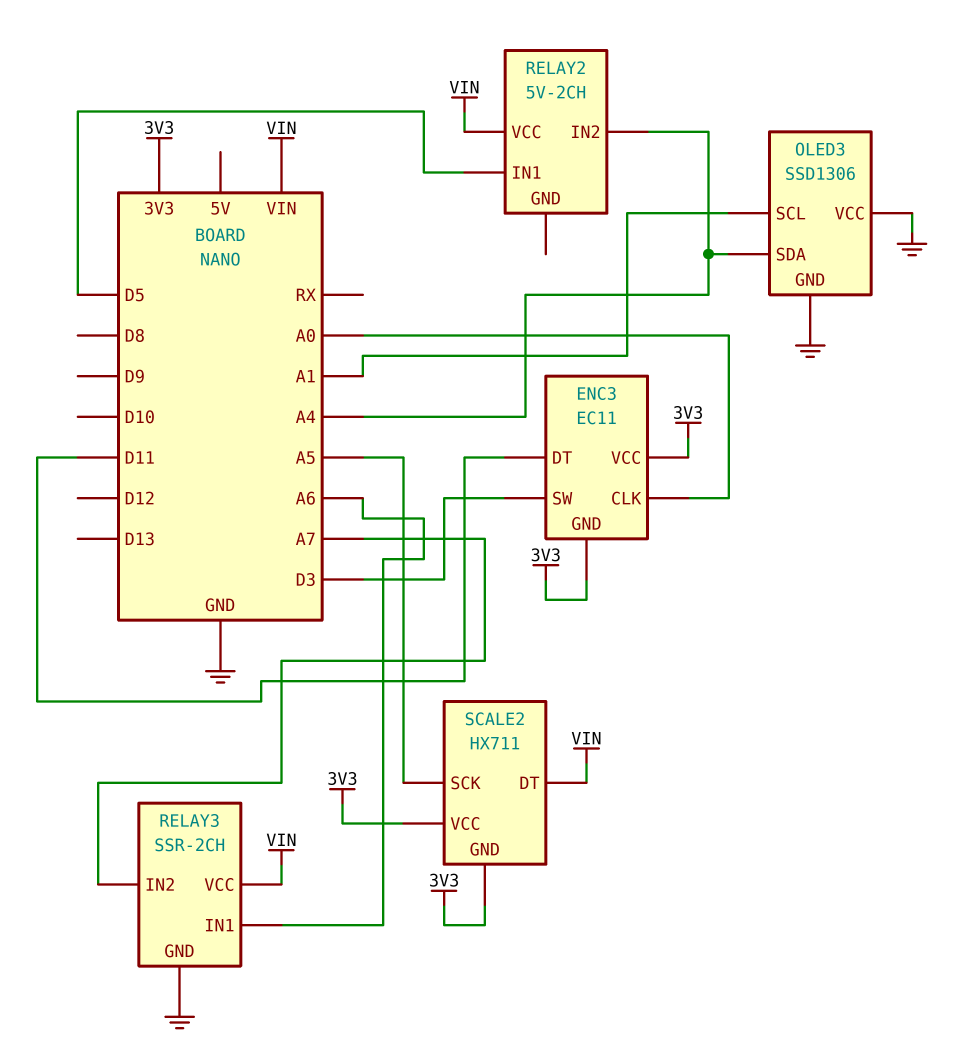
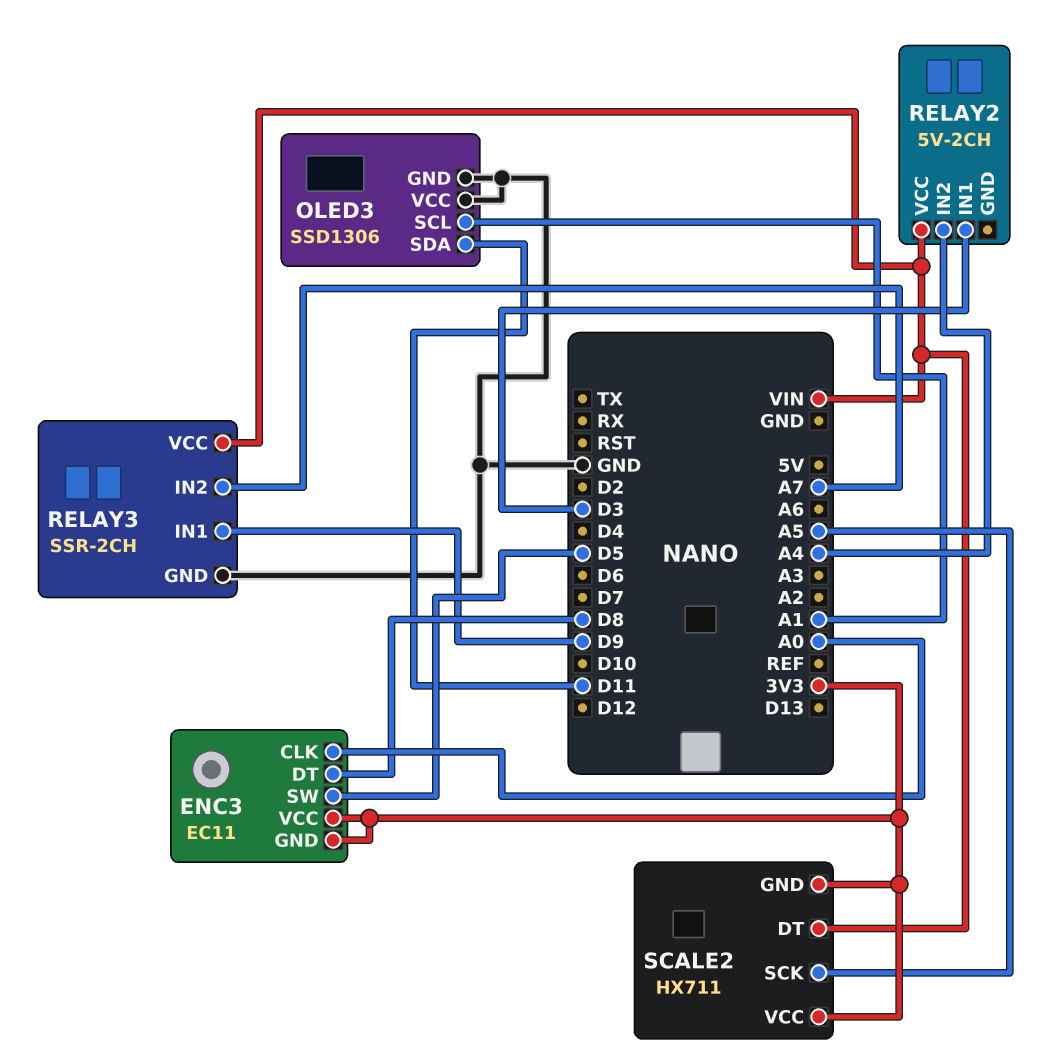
ENC3 pin DT: D11 -> D8
ENC3 pin SW: D3 -> D5
OLED3 pin SDA: A4 -> D11
RELAY2 pin IN1: D5 -> D3
RELAY3 pin IN1: A6 -> D9

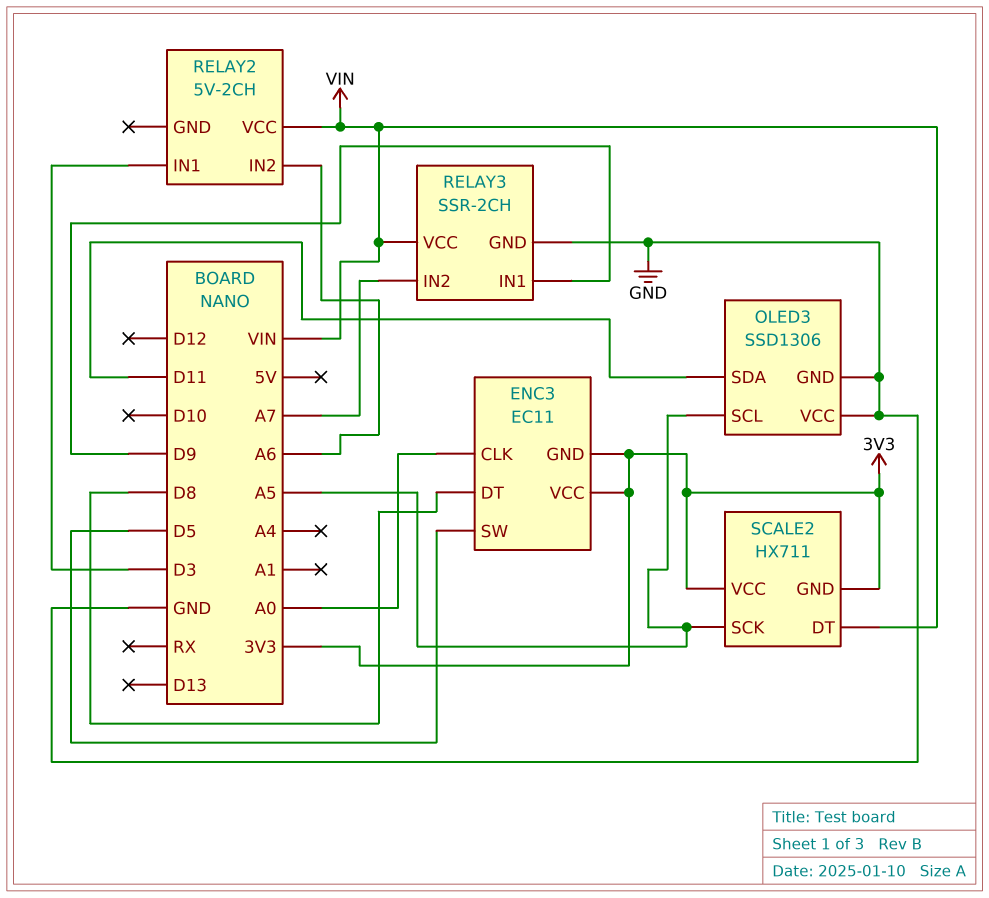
OLED3 pin SCL: A1 -> A5
RELAY2 pin IN2: A4 -> A6

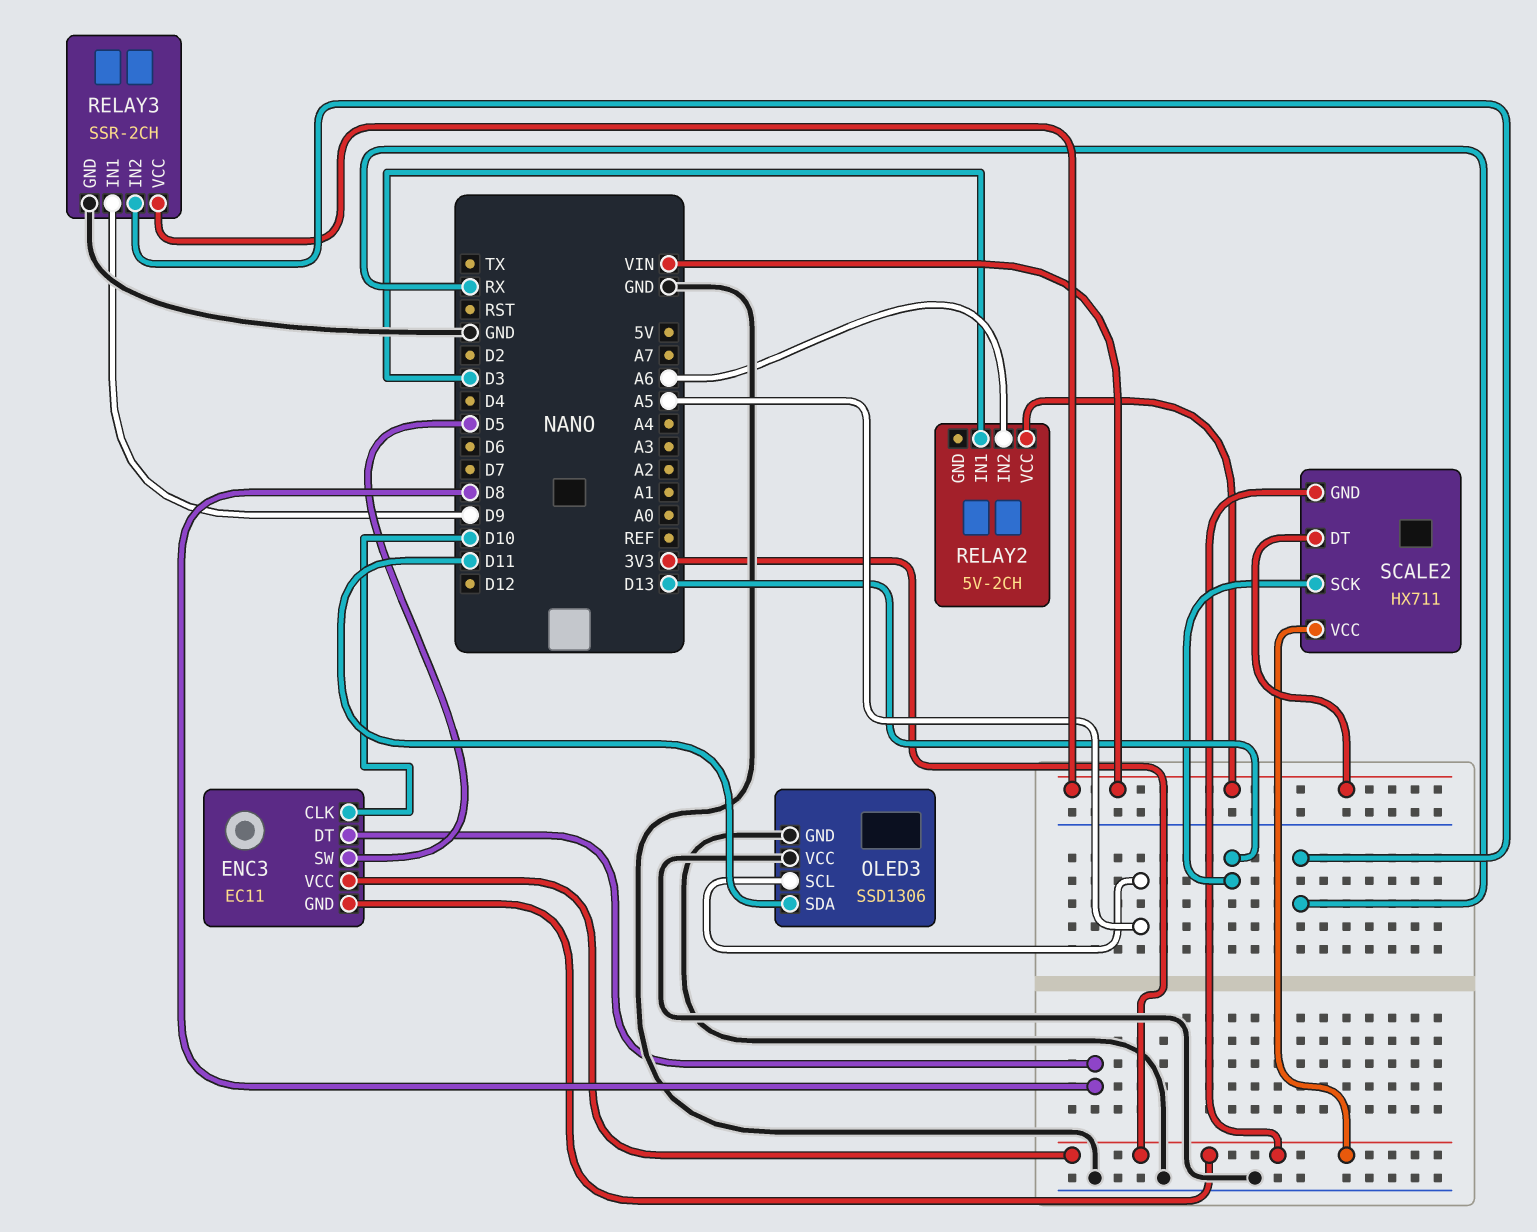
ENC3 pin CLK: A0 -> D10
RELAY3 pin IN2: A7 -> RX
SCALE2 pin SCK: A5 -> D13

